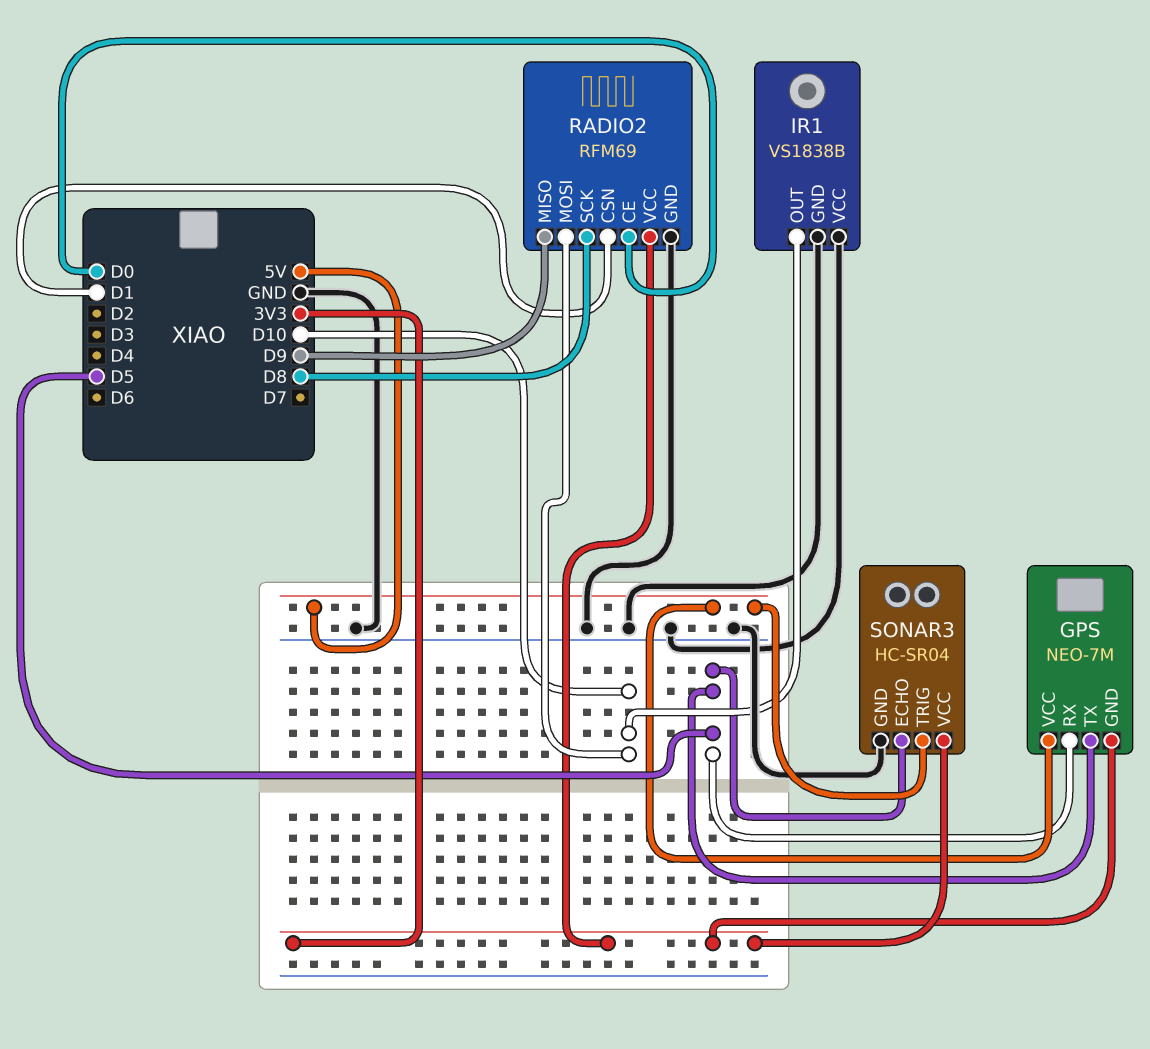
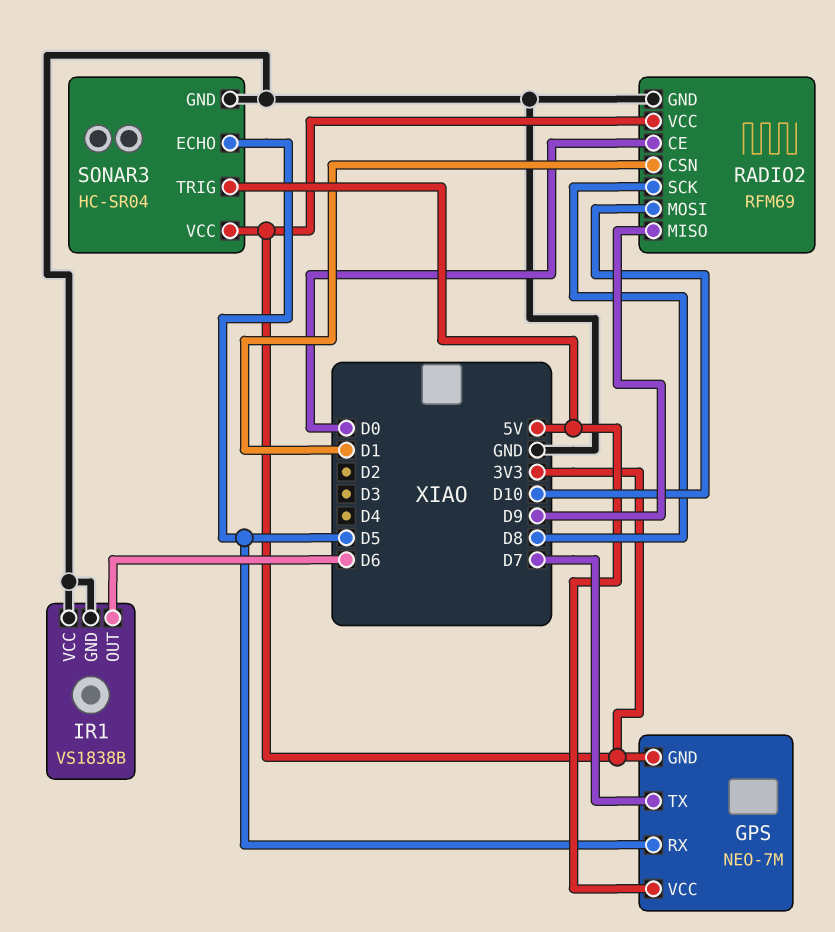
GPS pin TX: D5 -> D7
IR1 pin OUT: D10 -> D6

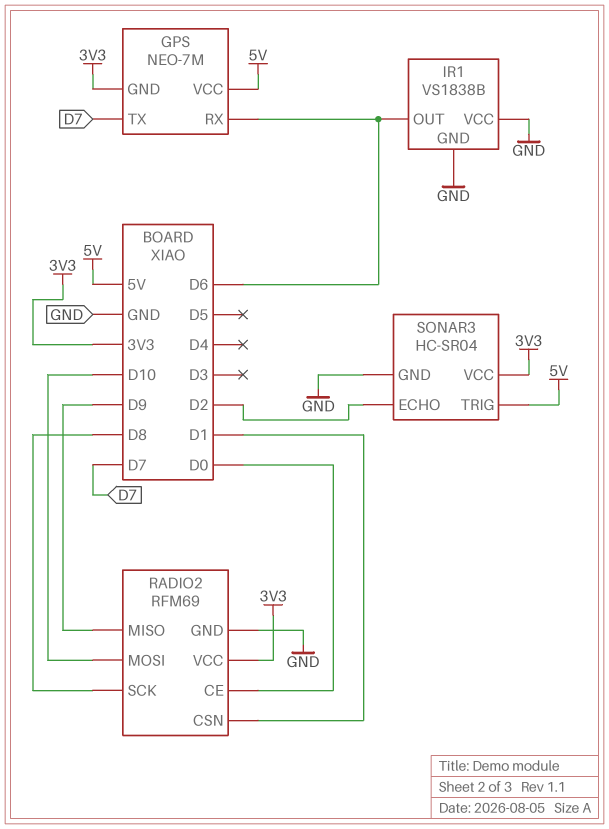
GPS pin RX: D5 -> D6
SONAR3 pin ECHO: D5 -> D2

